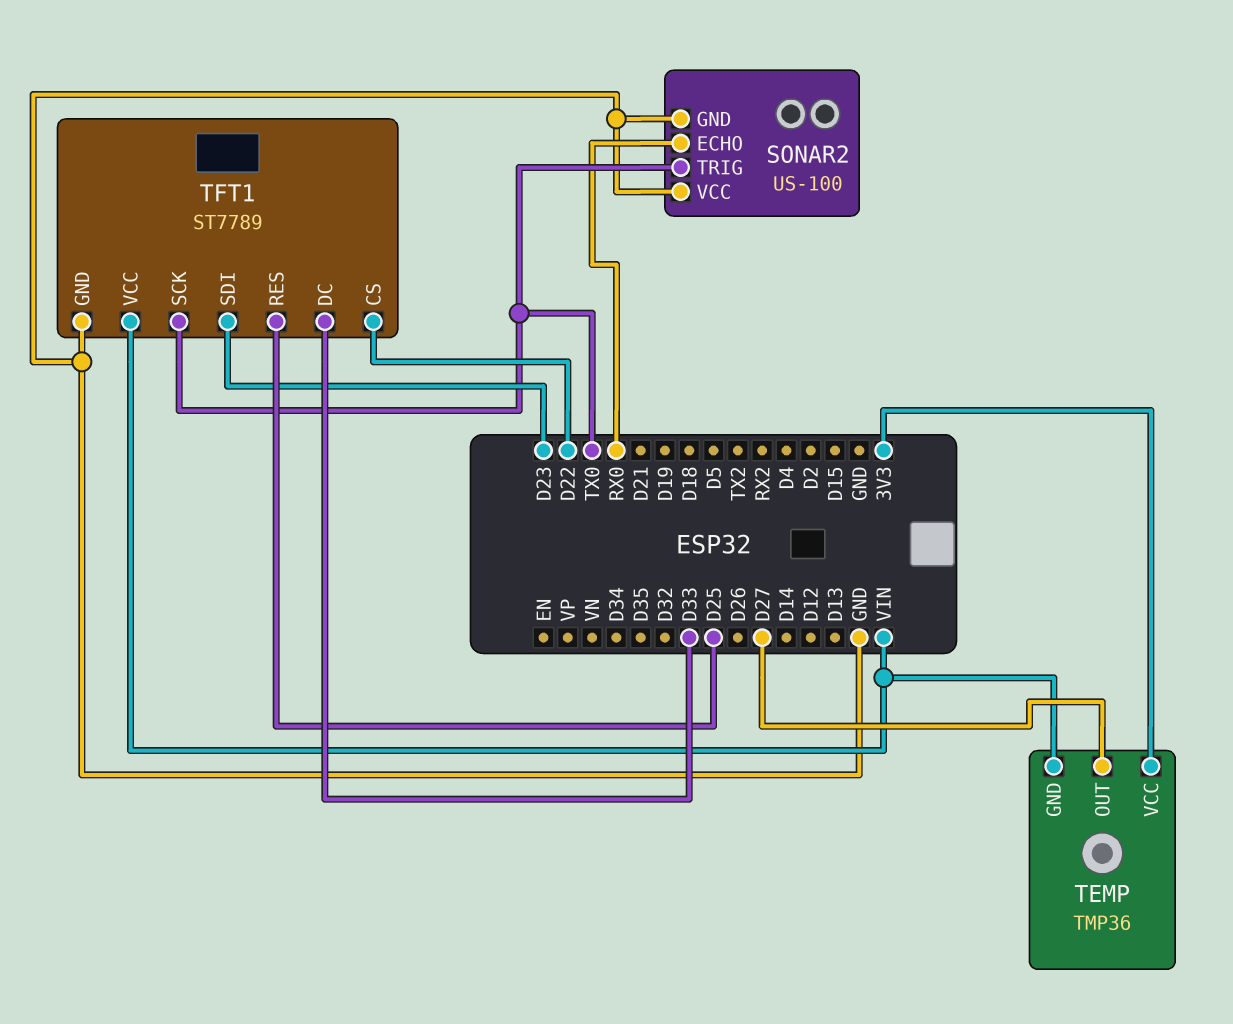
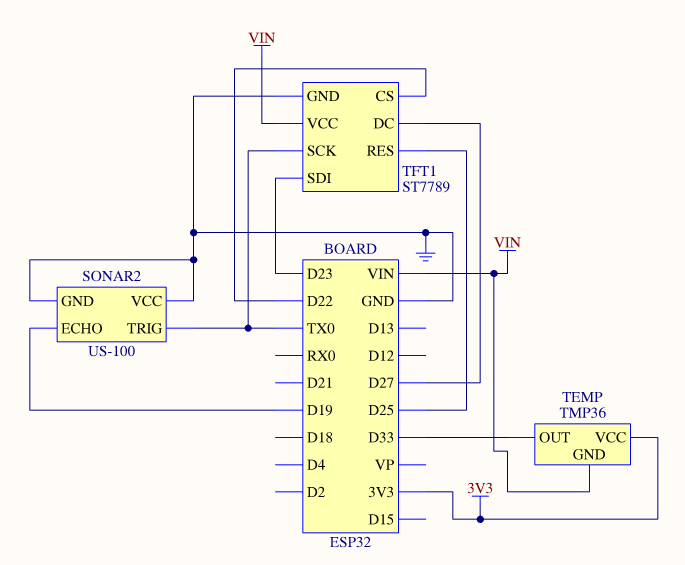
SONAR2 pin ECHO: RX0 -> D19
TEMP pin OUT: D27 -> D33
TFT1 pin DC: D33 -> D27

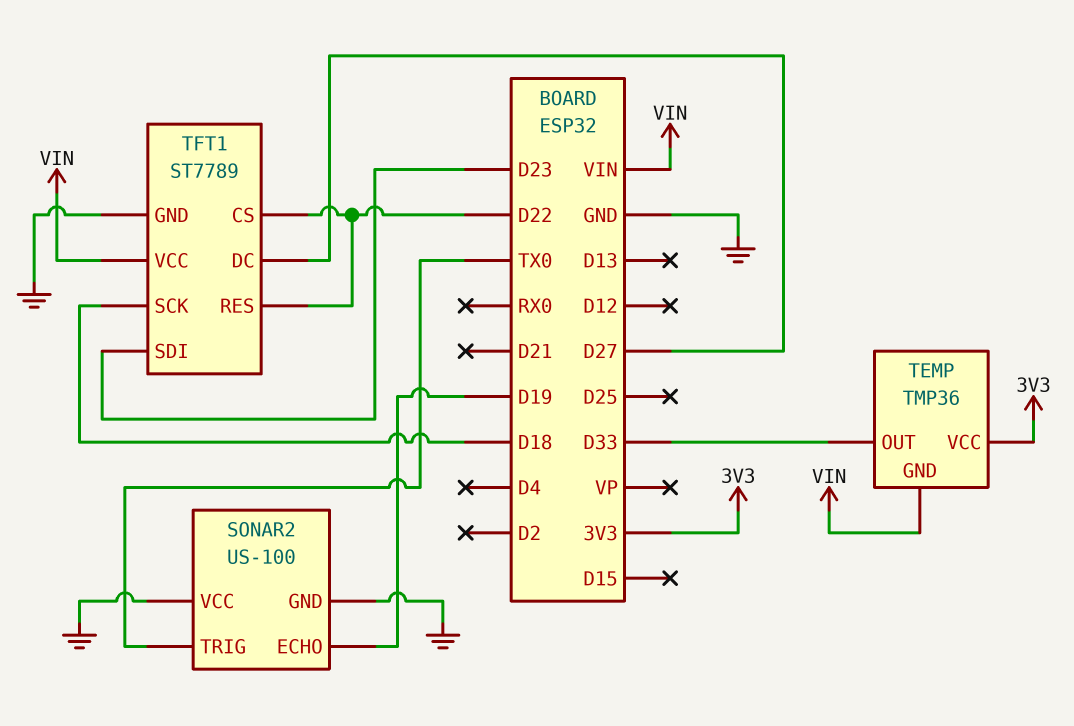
TFT1 pin RES: D25 -> D22
TFT1 pin SCK: TX0 -> D18

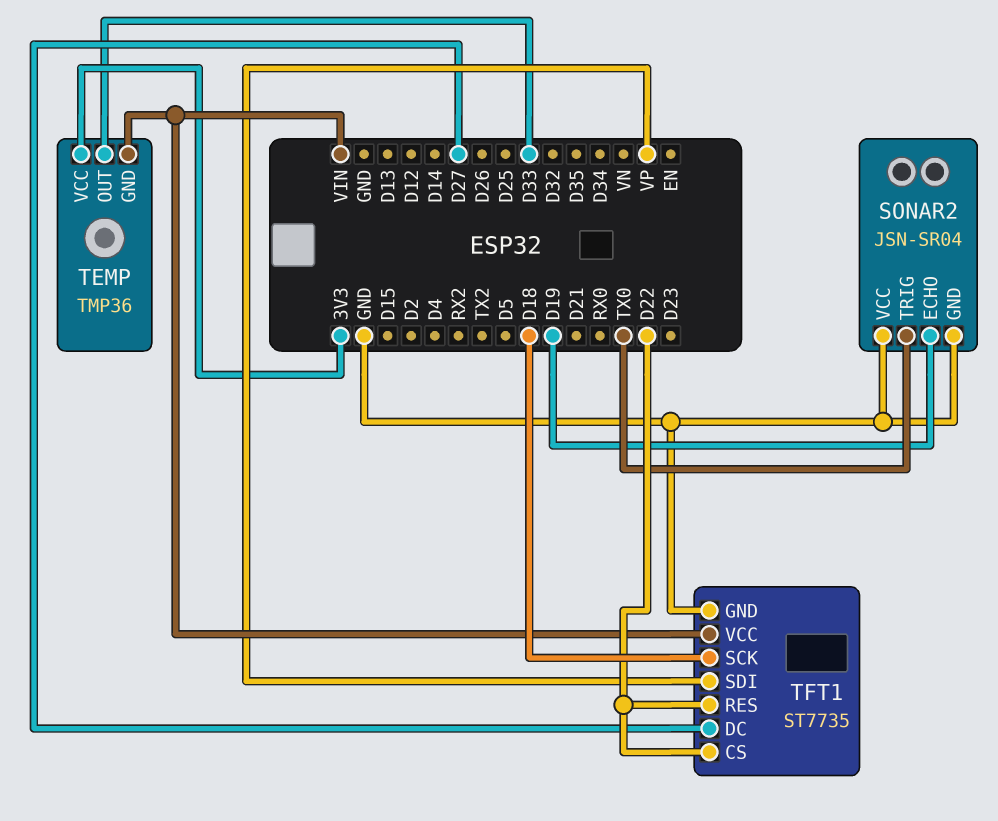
SONAR2: US-100 -> JSN-SR04
TFT1: ST7789 -> ST7735
TFT1 pin SDI: D23 -> VP

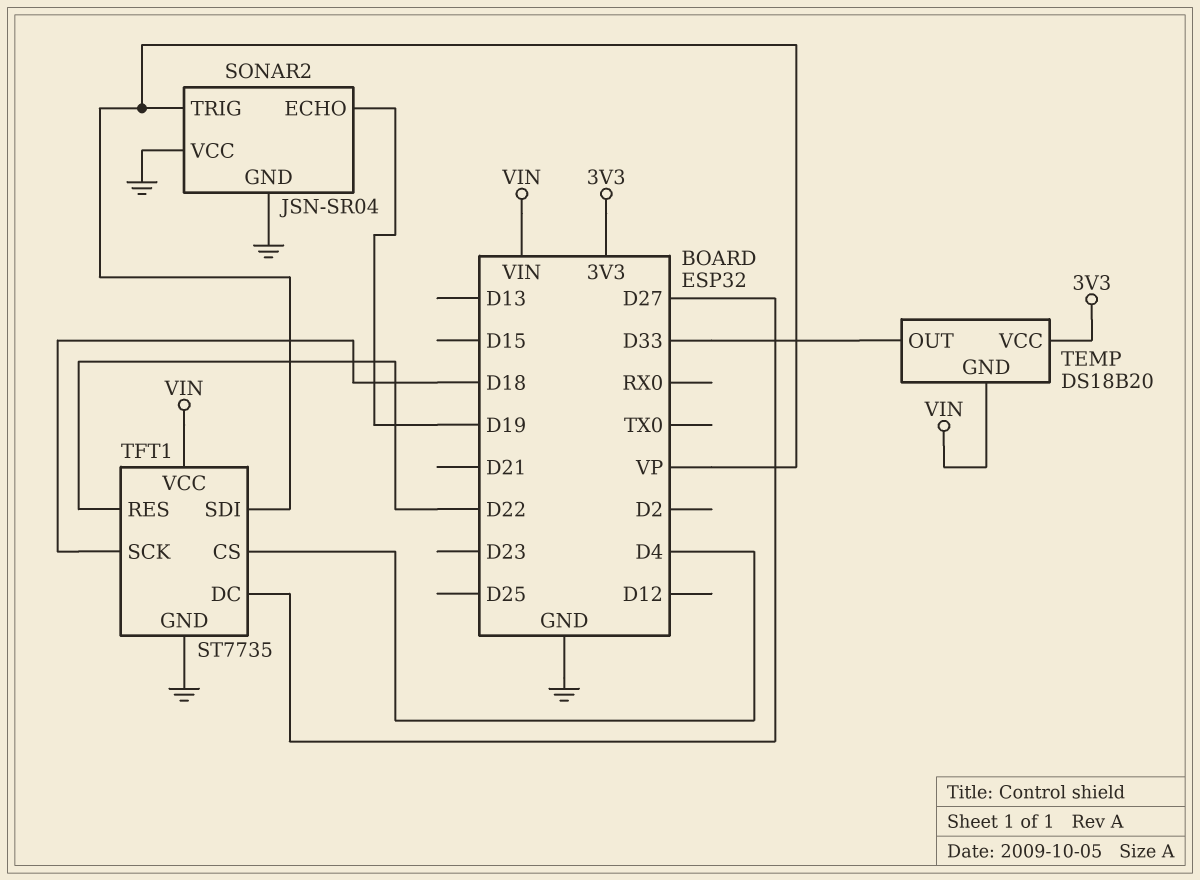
SONAR2 pin TRIG: TX0 -> VP
TEMP: TMP36 -> DS18B20
TFT1 pin CS: D22 -> D4

